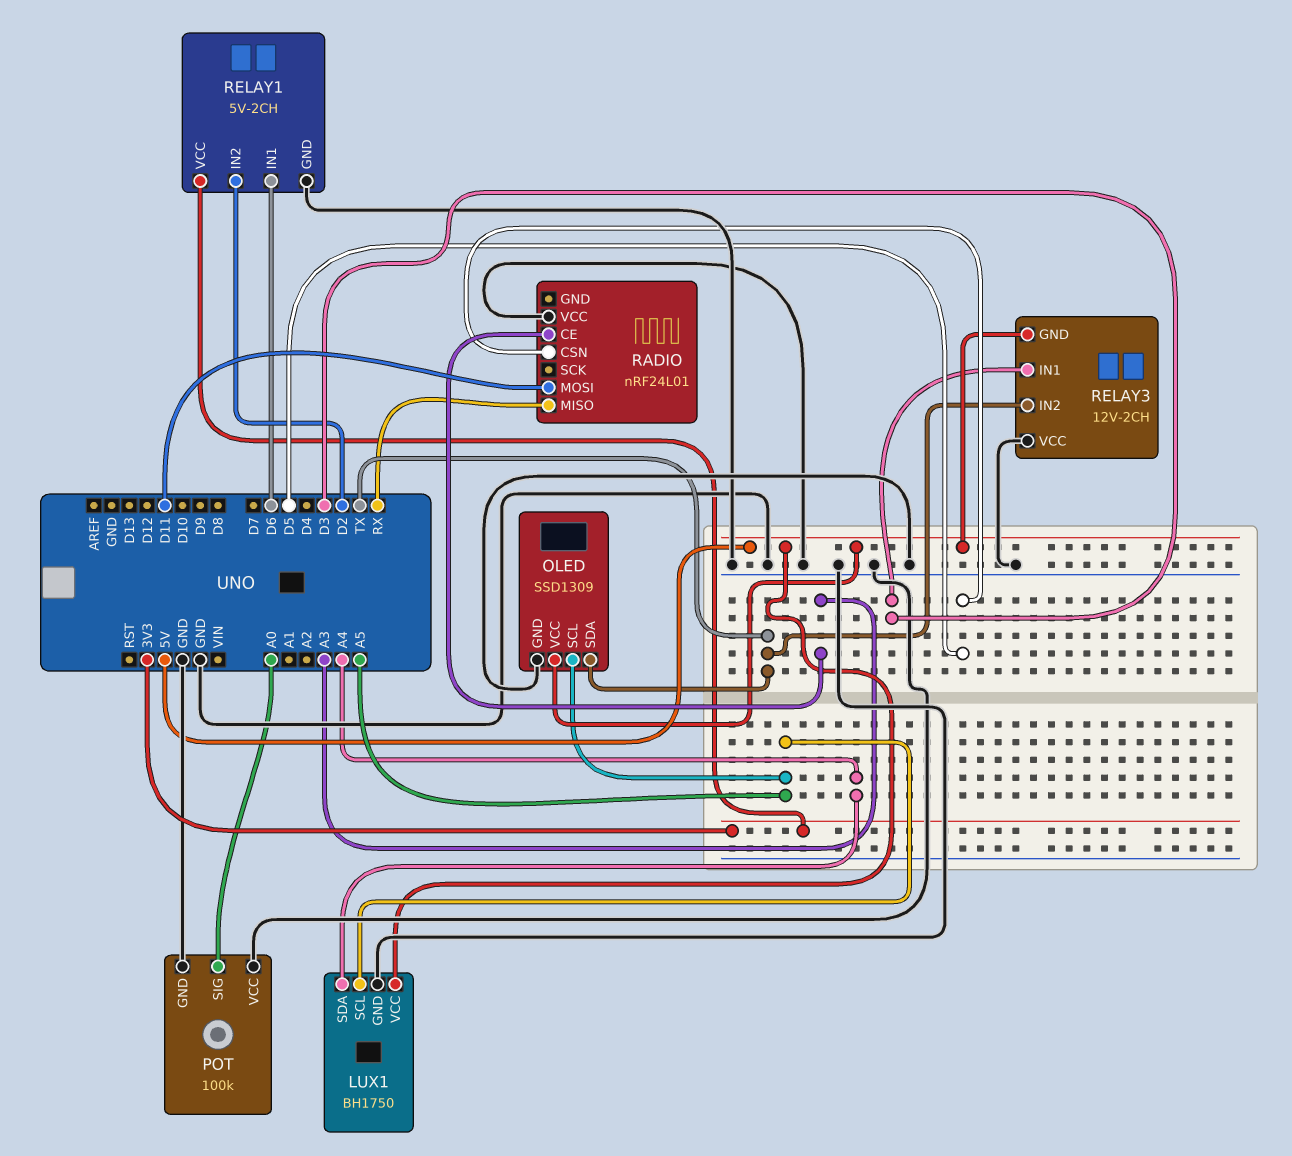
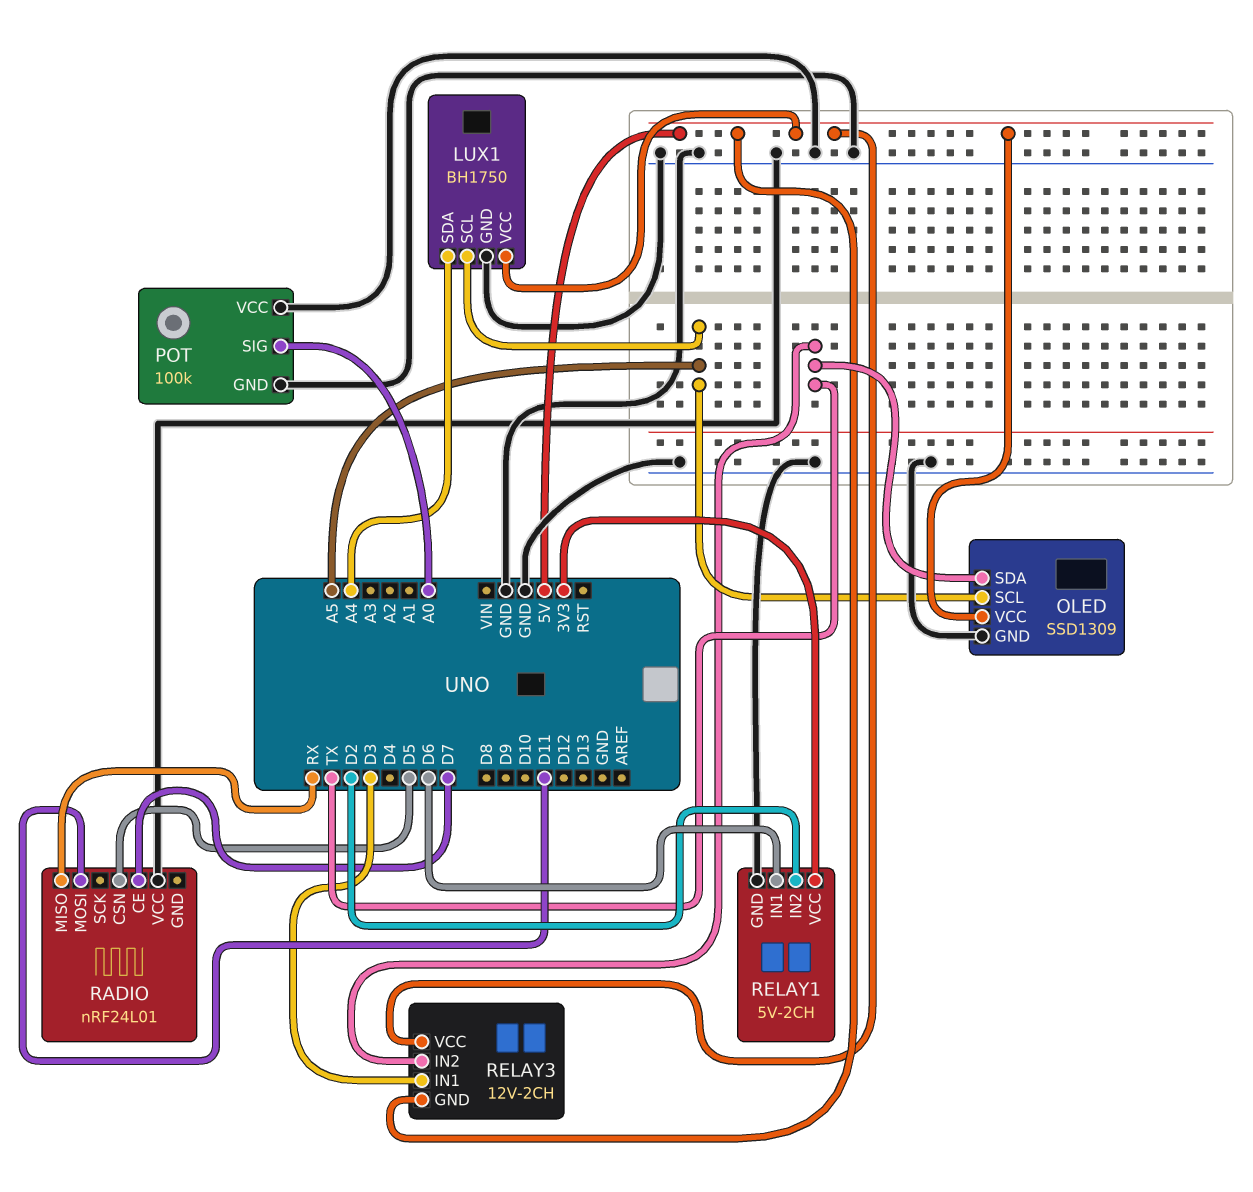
RADIO pin CE: A3 -> D7
RELAY3 pin VCC: GND -> 5V

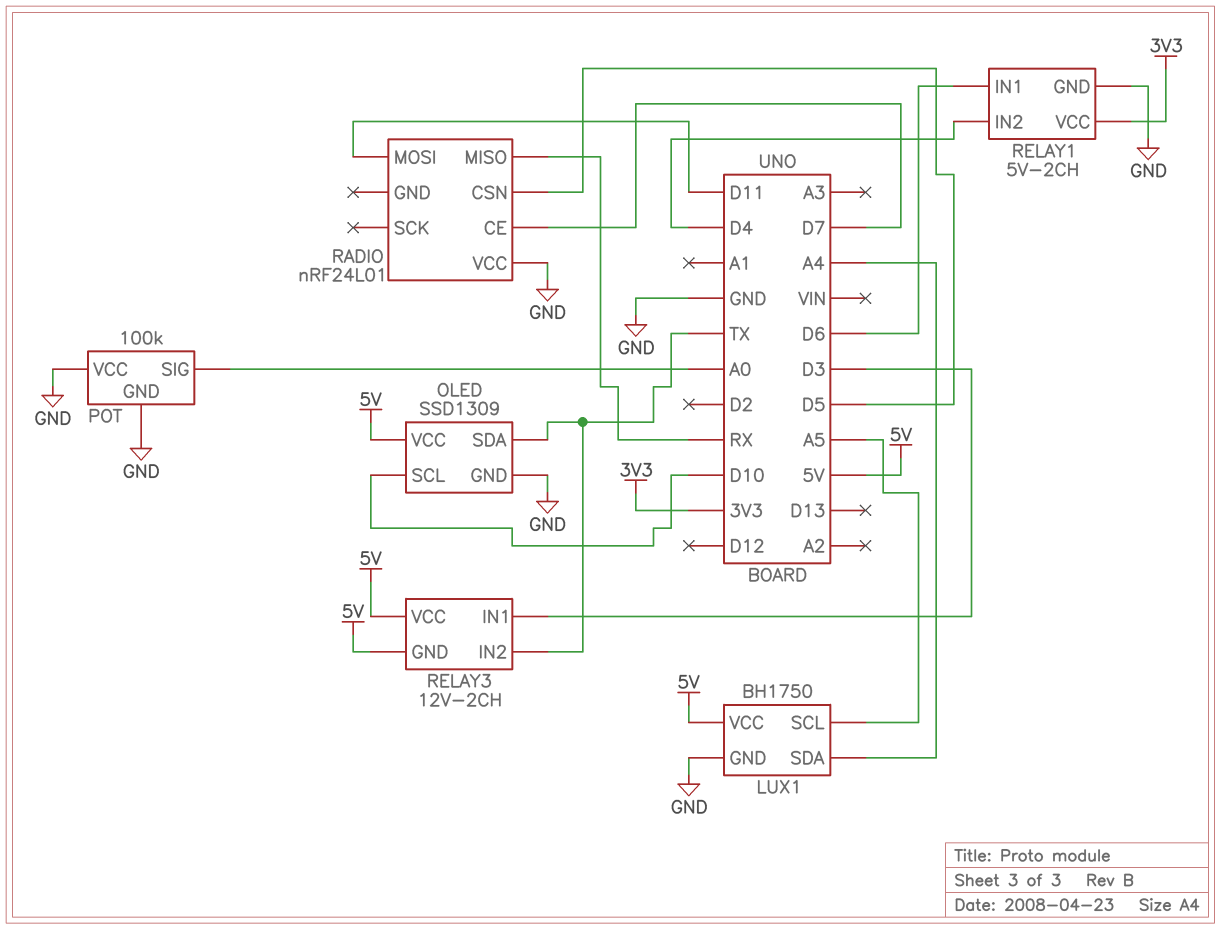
OLED pin SCL: A5 -> D10
RELAY1 pin IN2: D2 -> D4

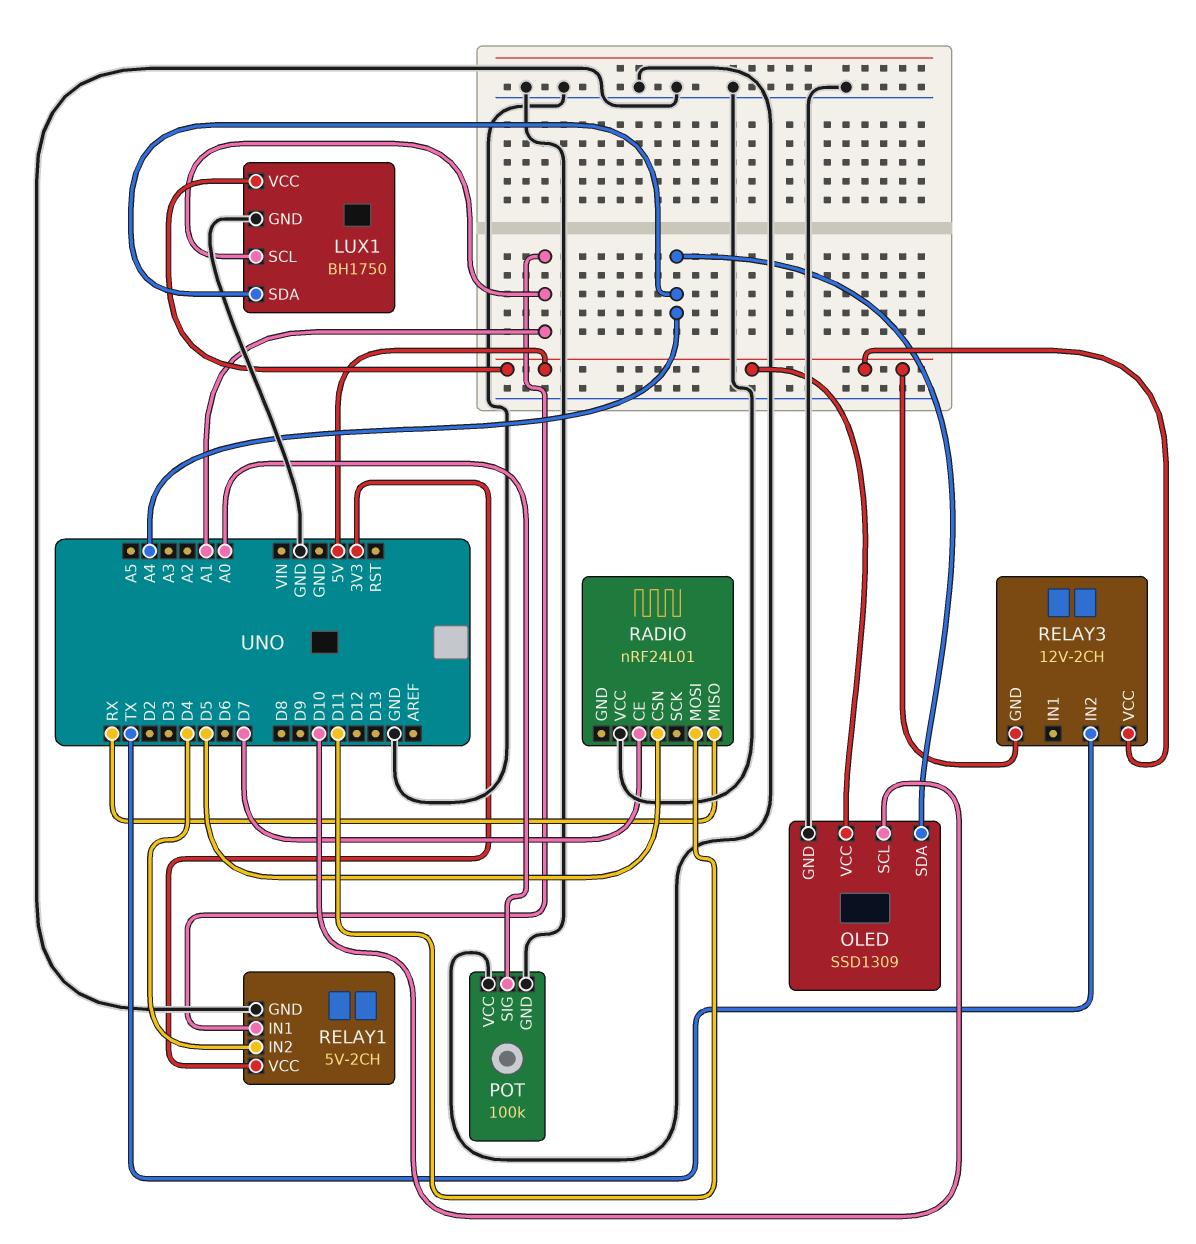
LUX1 pin SCL: A5 -> A1
OLED pin SDA: TX -> A4
RELAY1 pin IN1: D6 -> A1
RELAY3 pin IN1: D3 -> none

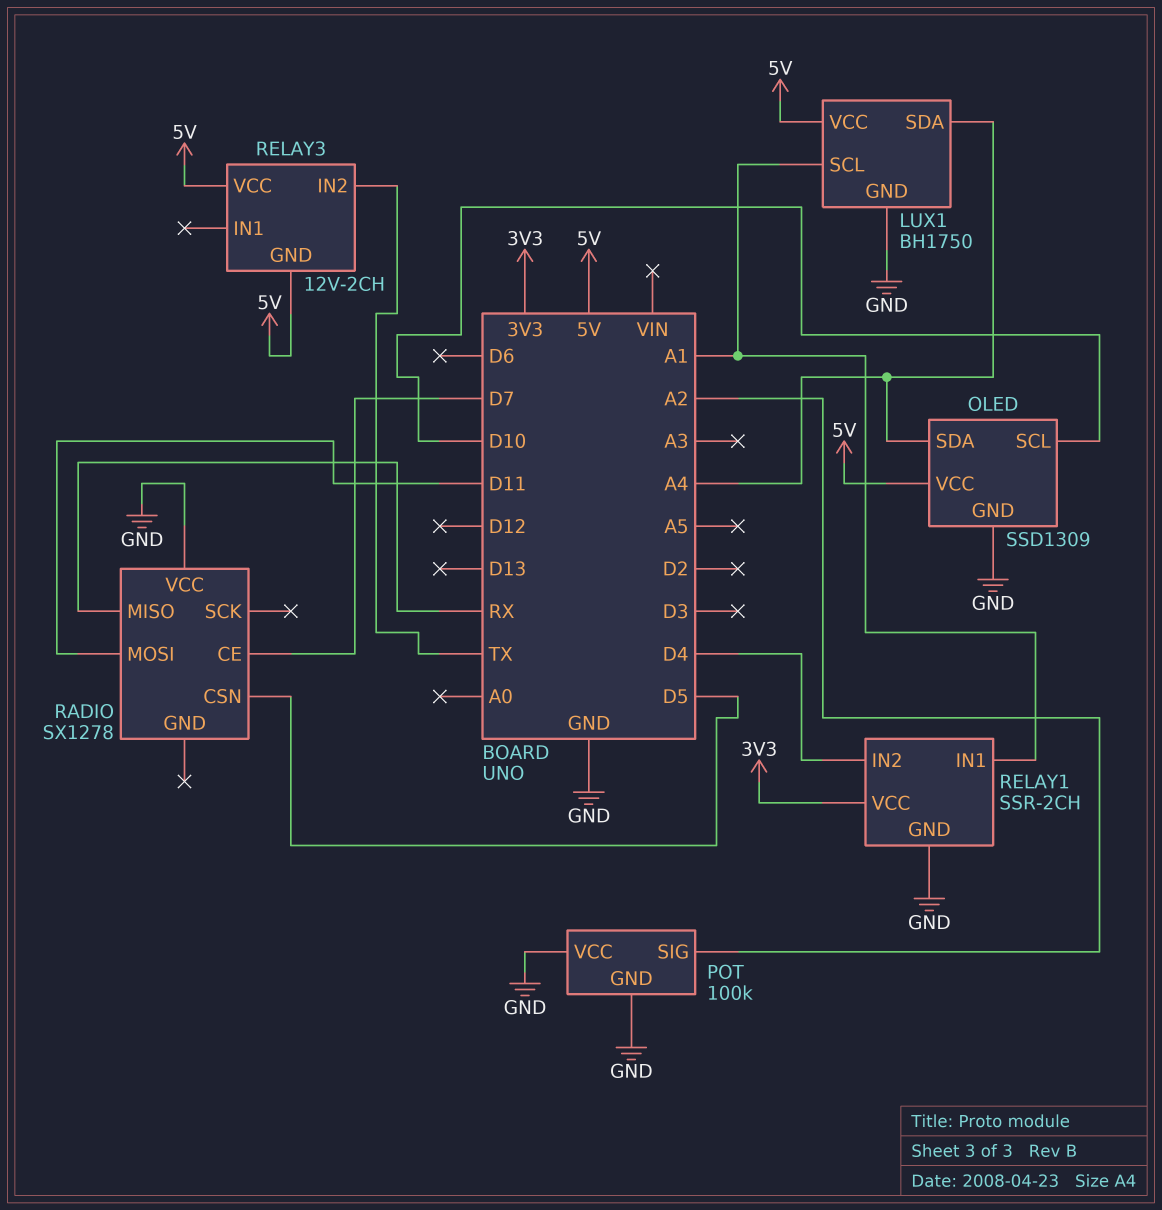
POT pin SIG: A0 -> A2
RADIO: nRF24L01 -> SX1278
RELAY1: 5V-2CH -> SSR-2CH

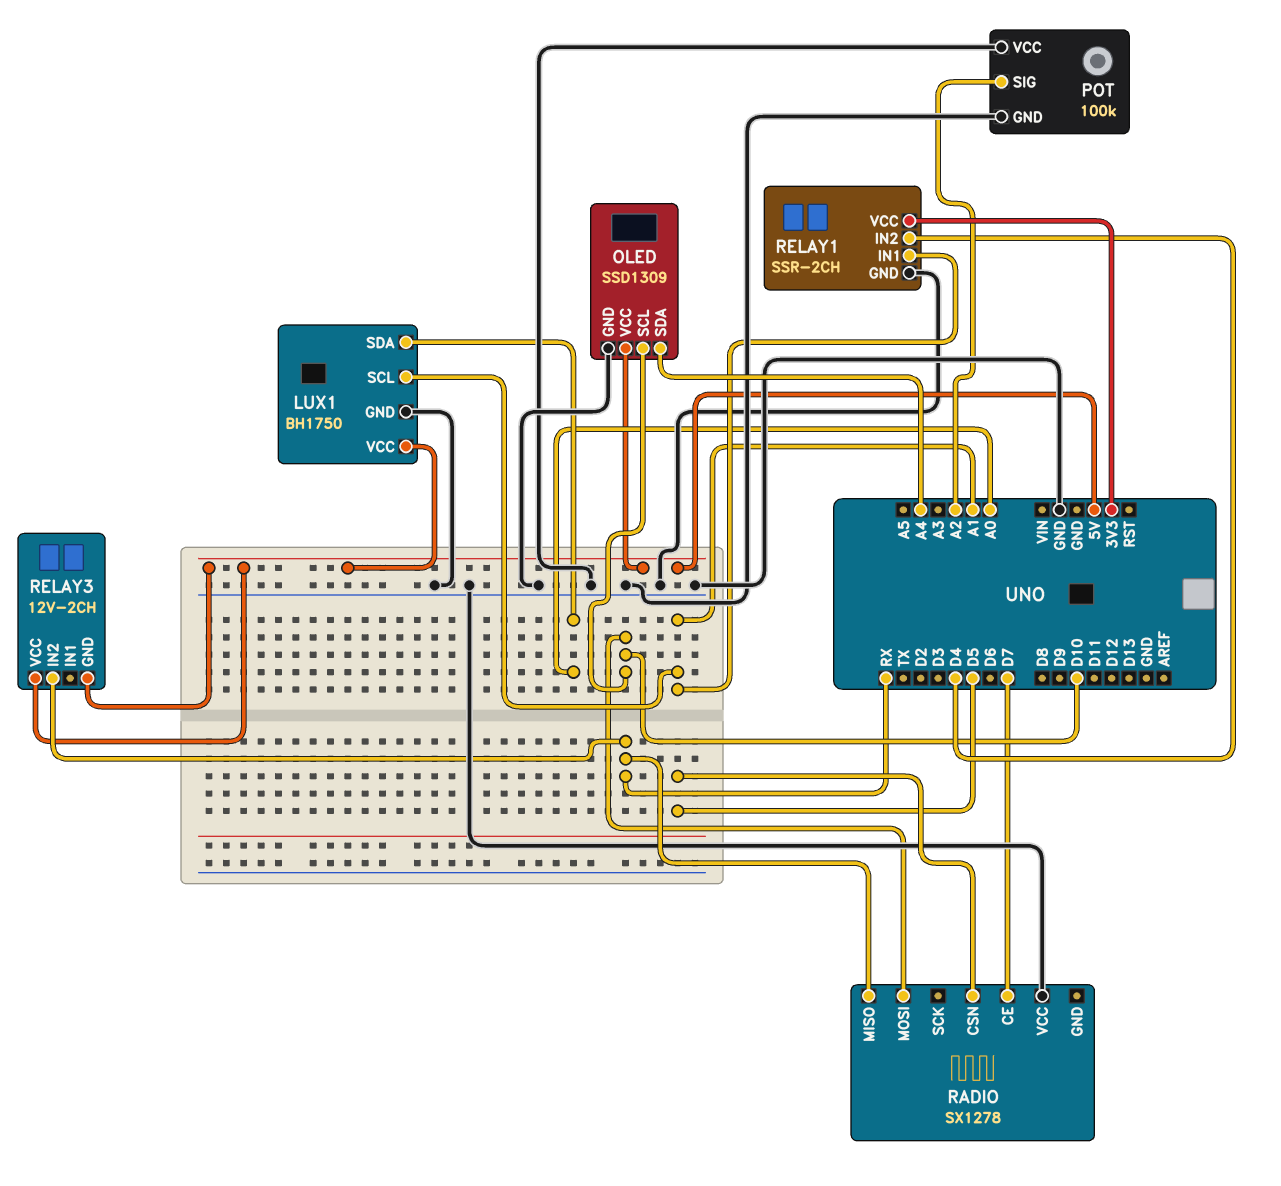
LUX1 pin SDA: A4 -> A0
RADIO pin MOSI: D11 -> D10
RELAY3 pin IN2: TX -> RX

